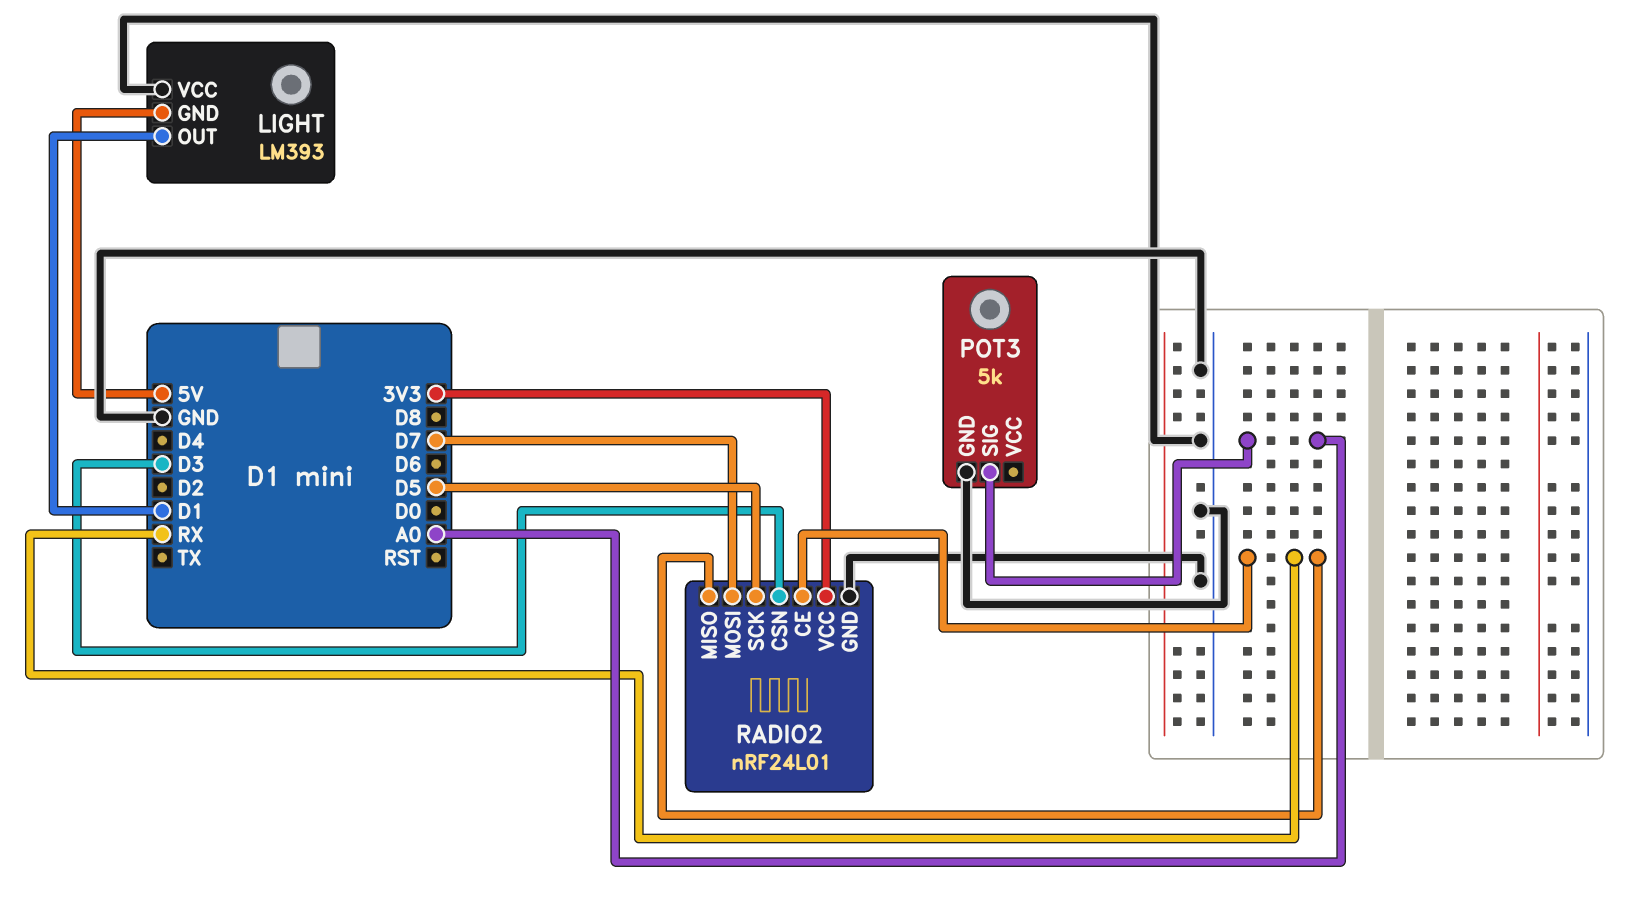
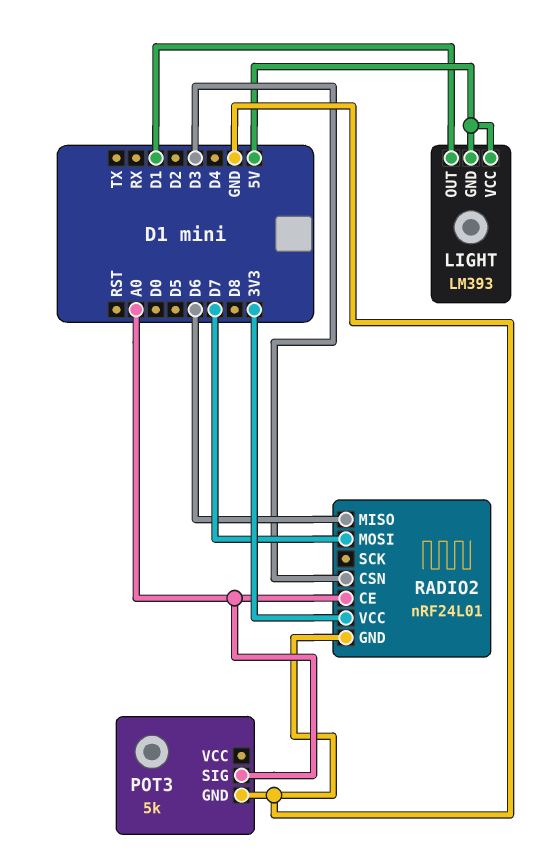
LIGHT pin VCC: GND -> 5V
RADIO2 pin CE: RX -> A0
RADIO2 pin MISO: RX -> D6
RADIO2 pin SCK: D5 -> none

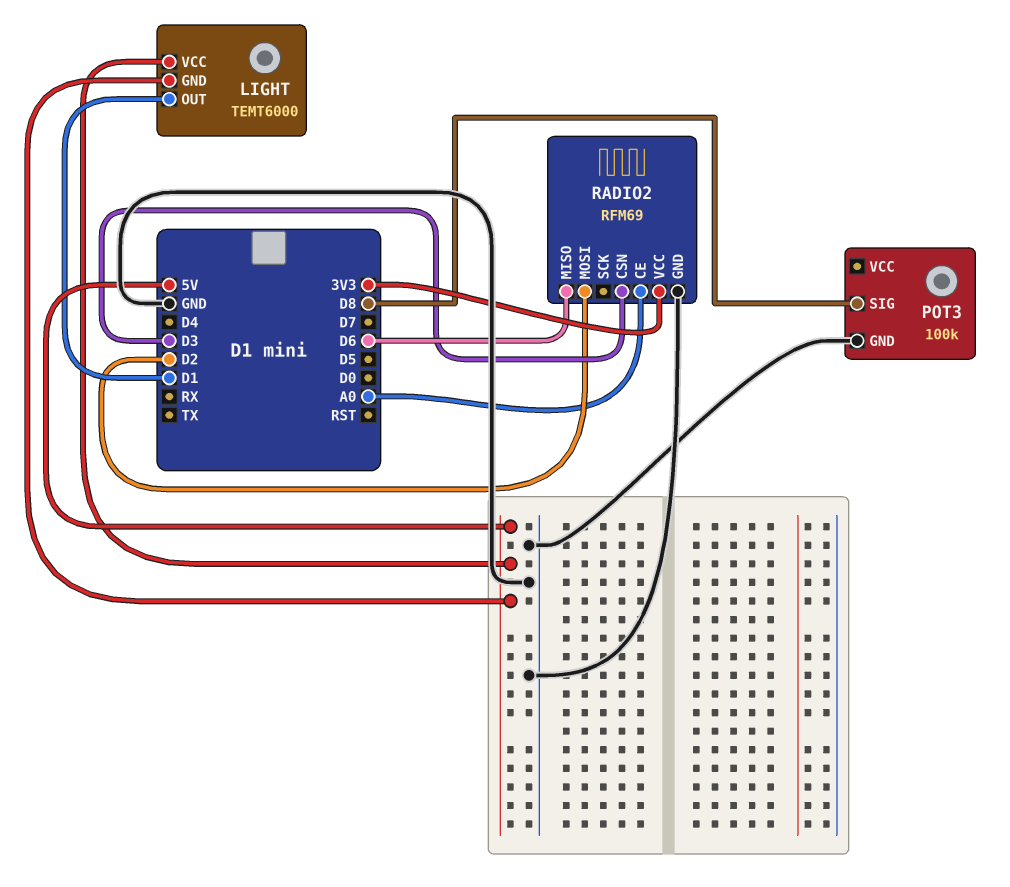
LIGHT: LM393 -> TEMT6000
POT3: 5k -> 100k
POT3 pin SIG: A0 -> D8
RADIO2: nRF24L01 -> RFM69
RADIO2 pin MOSI: D7 -> D2

